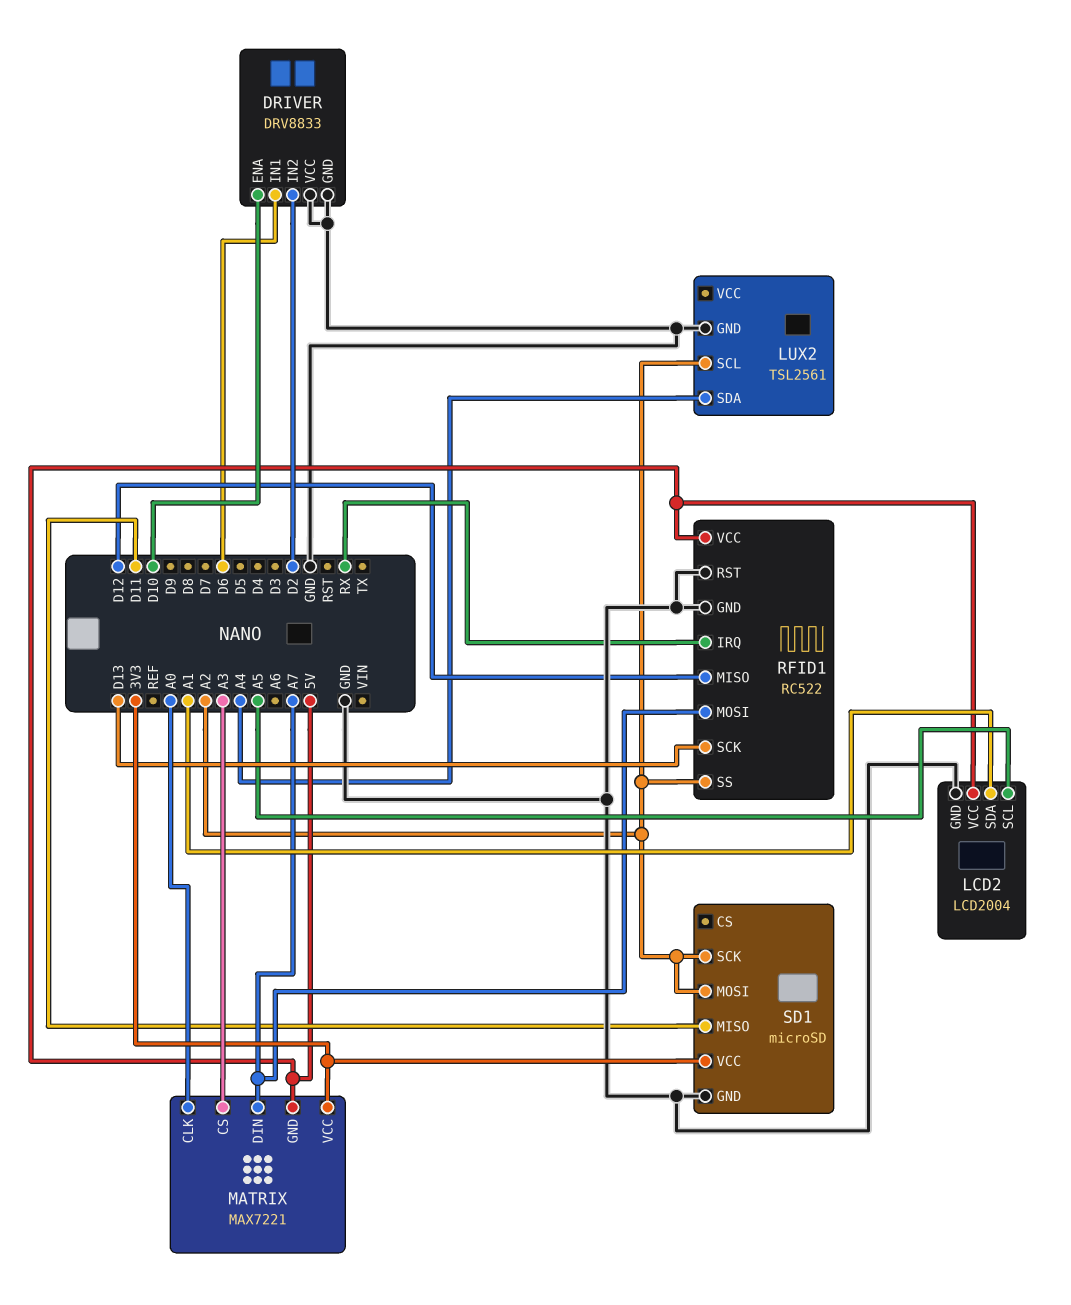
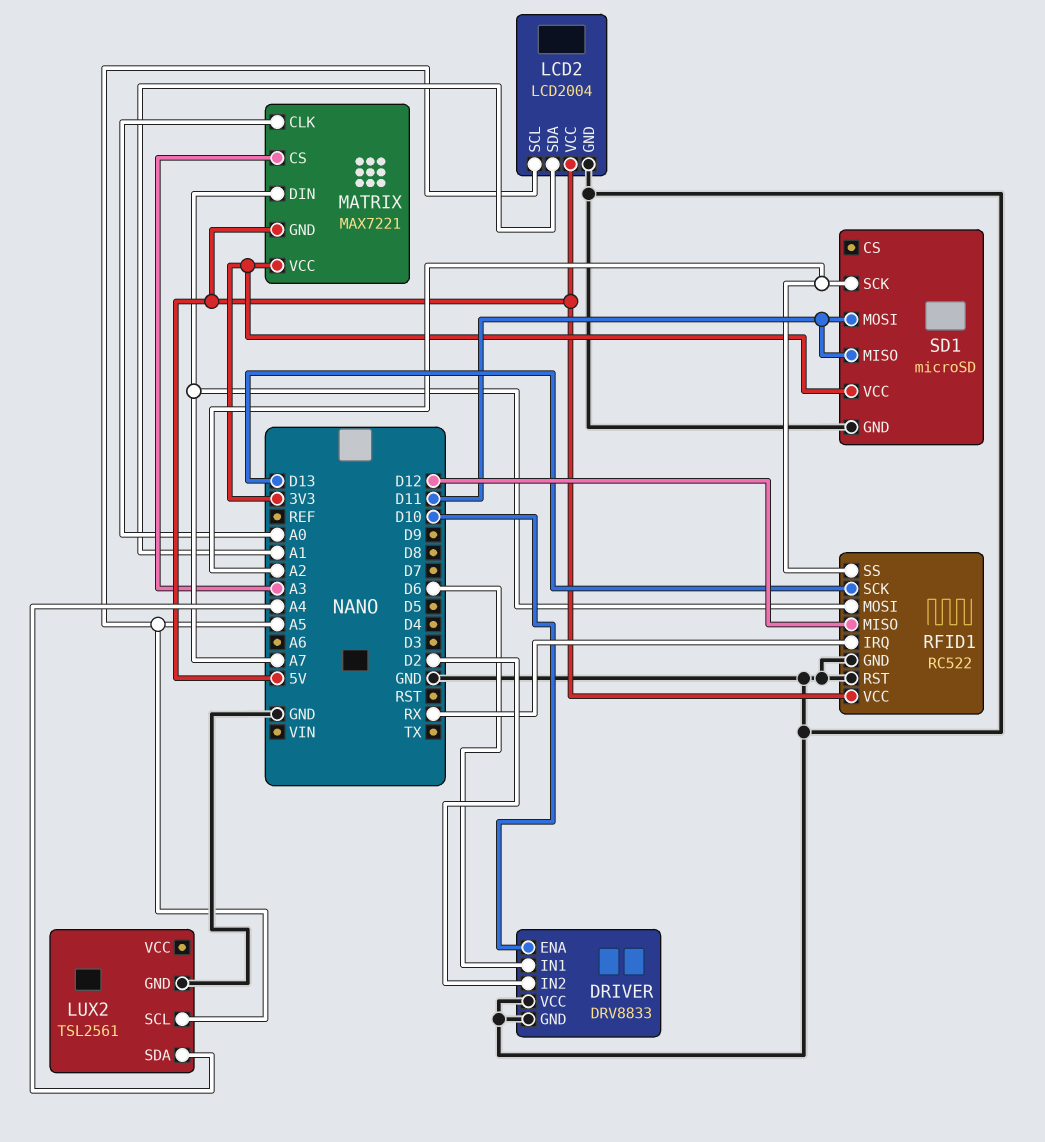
LUX2 pin SCL: A2 -> A5
SD1 pin MOSI: A2 -> D11

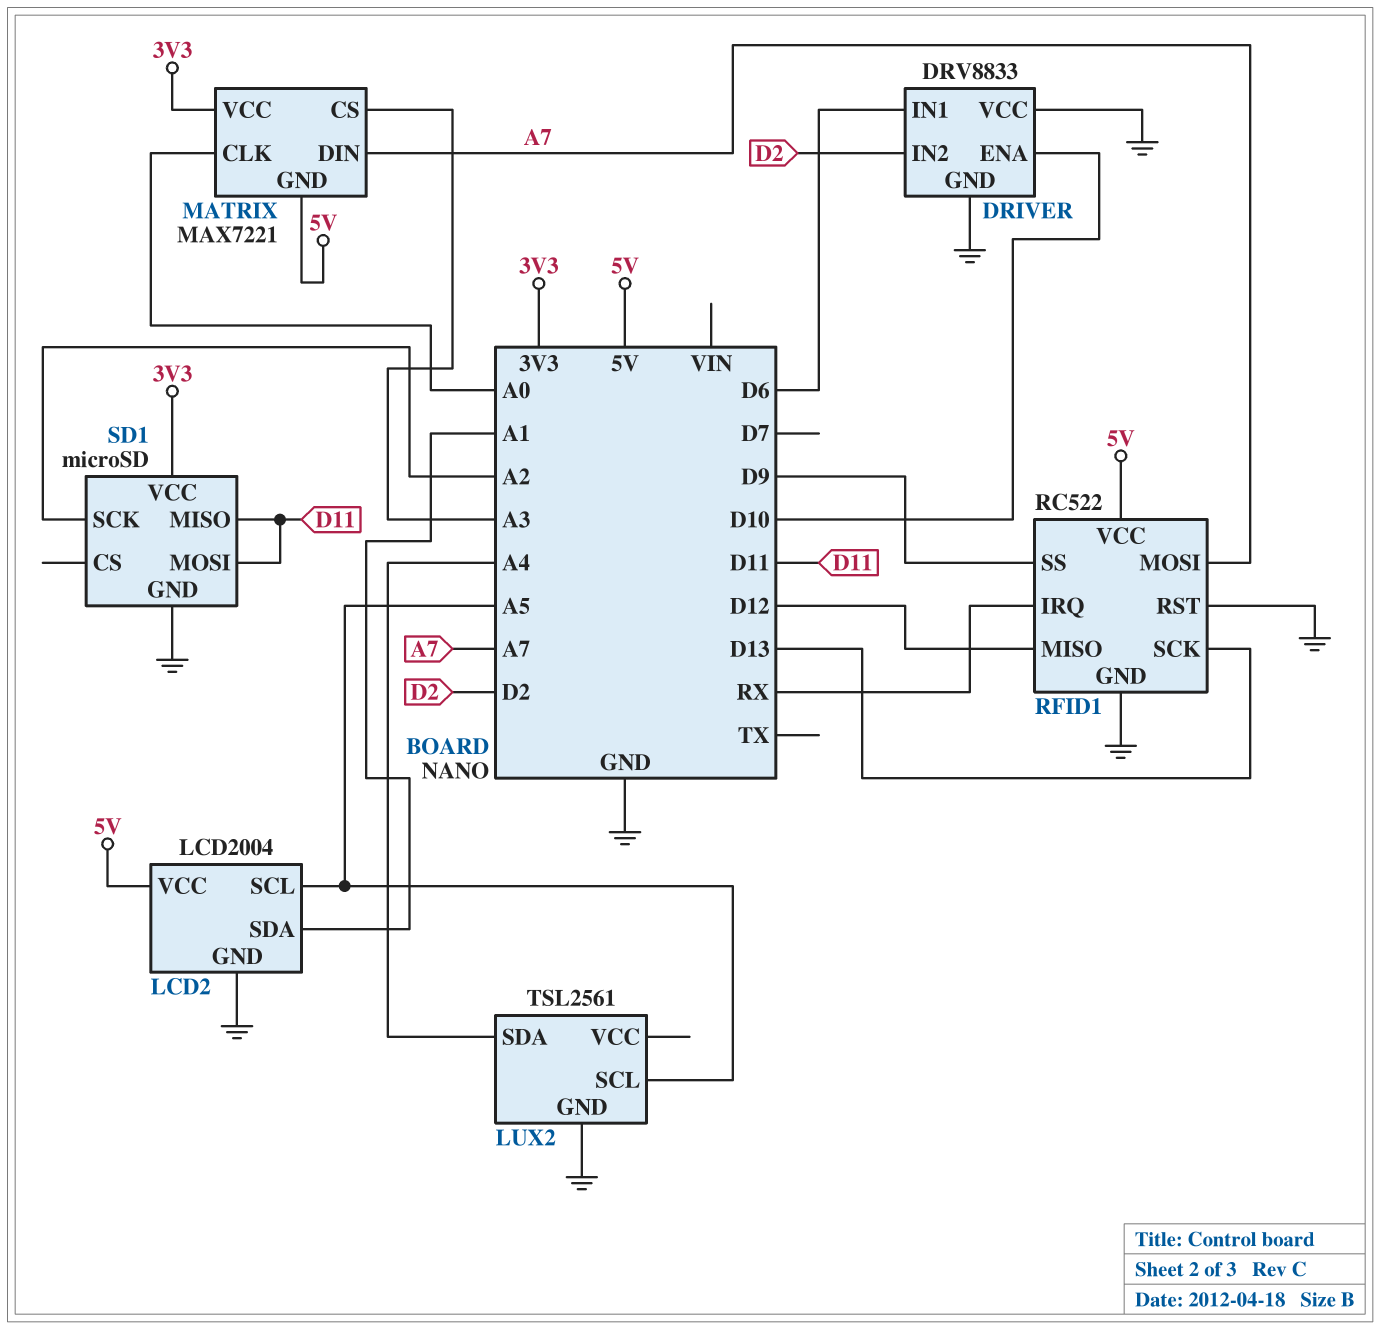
RFID1 pin SS: A2 -> D9

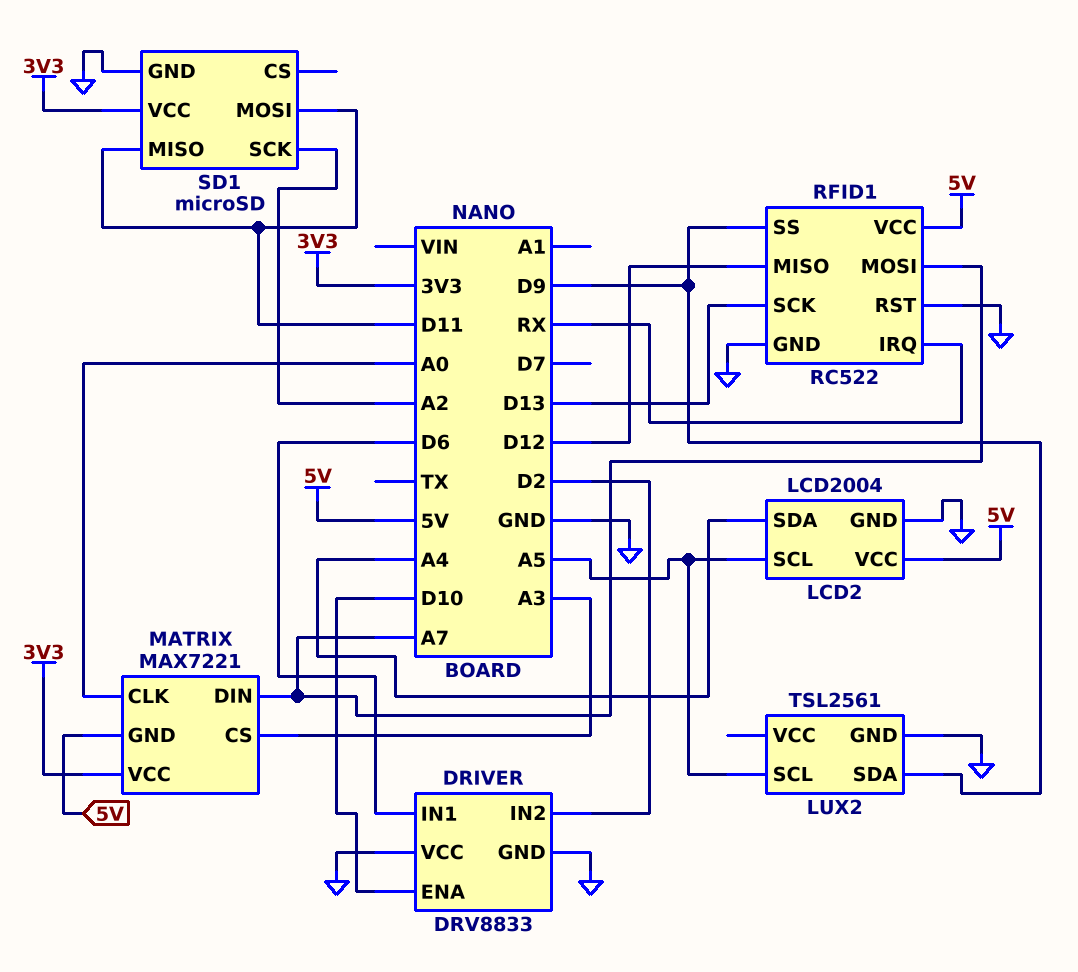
LCD2 pin SDA: A1 -> A4
LUX2 pin SDA: A4 -> D9

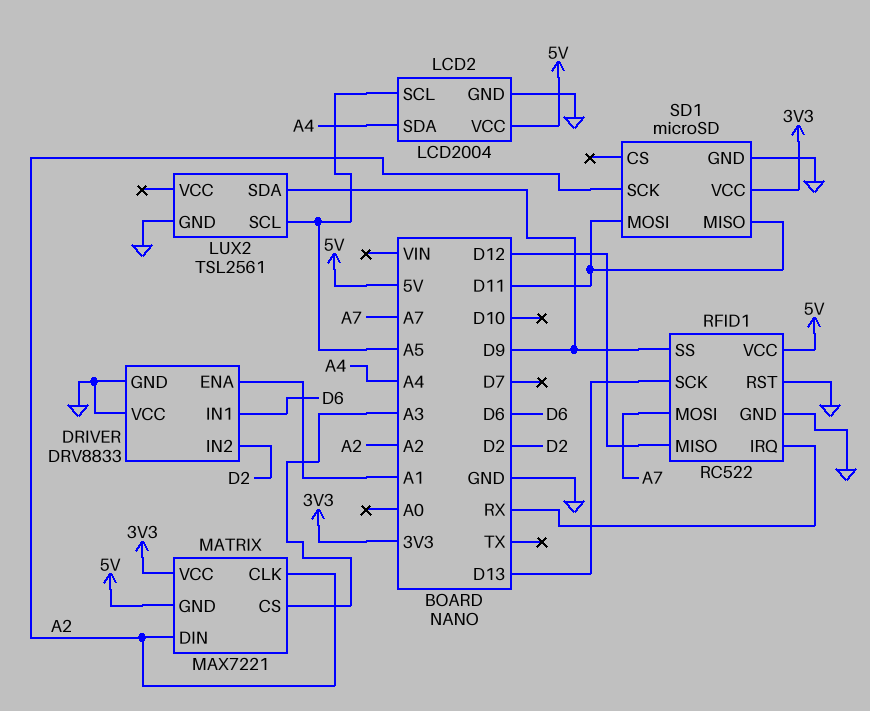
DRIVER pin ENA: D10 -> A1
MATRIX pin CLK: A0 -> A2
MATRIX pin DIN: A7 -> A2

